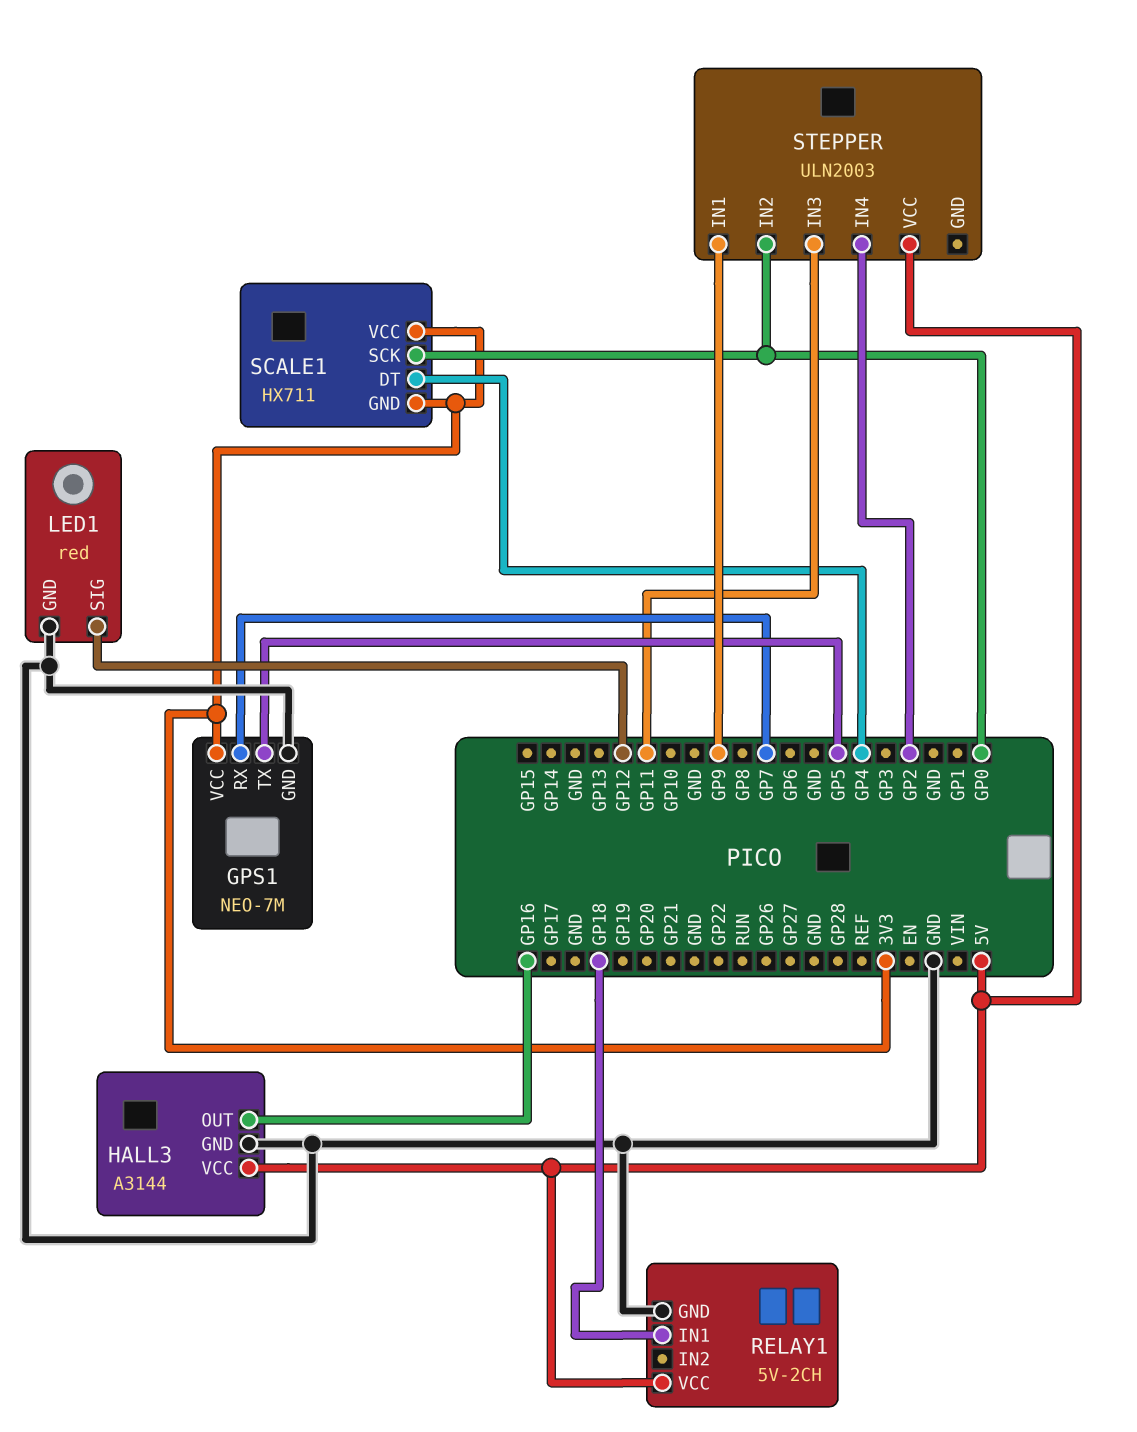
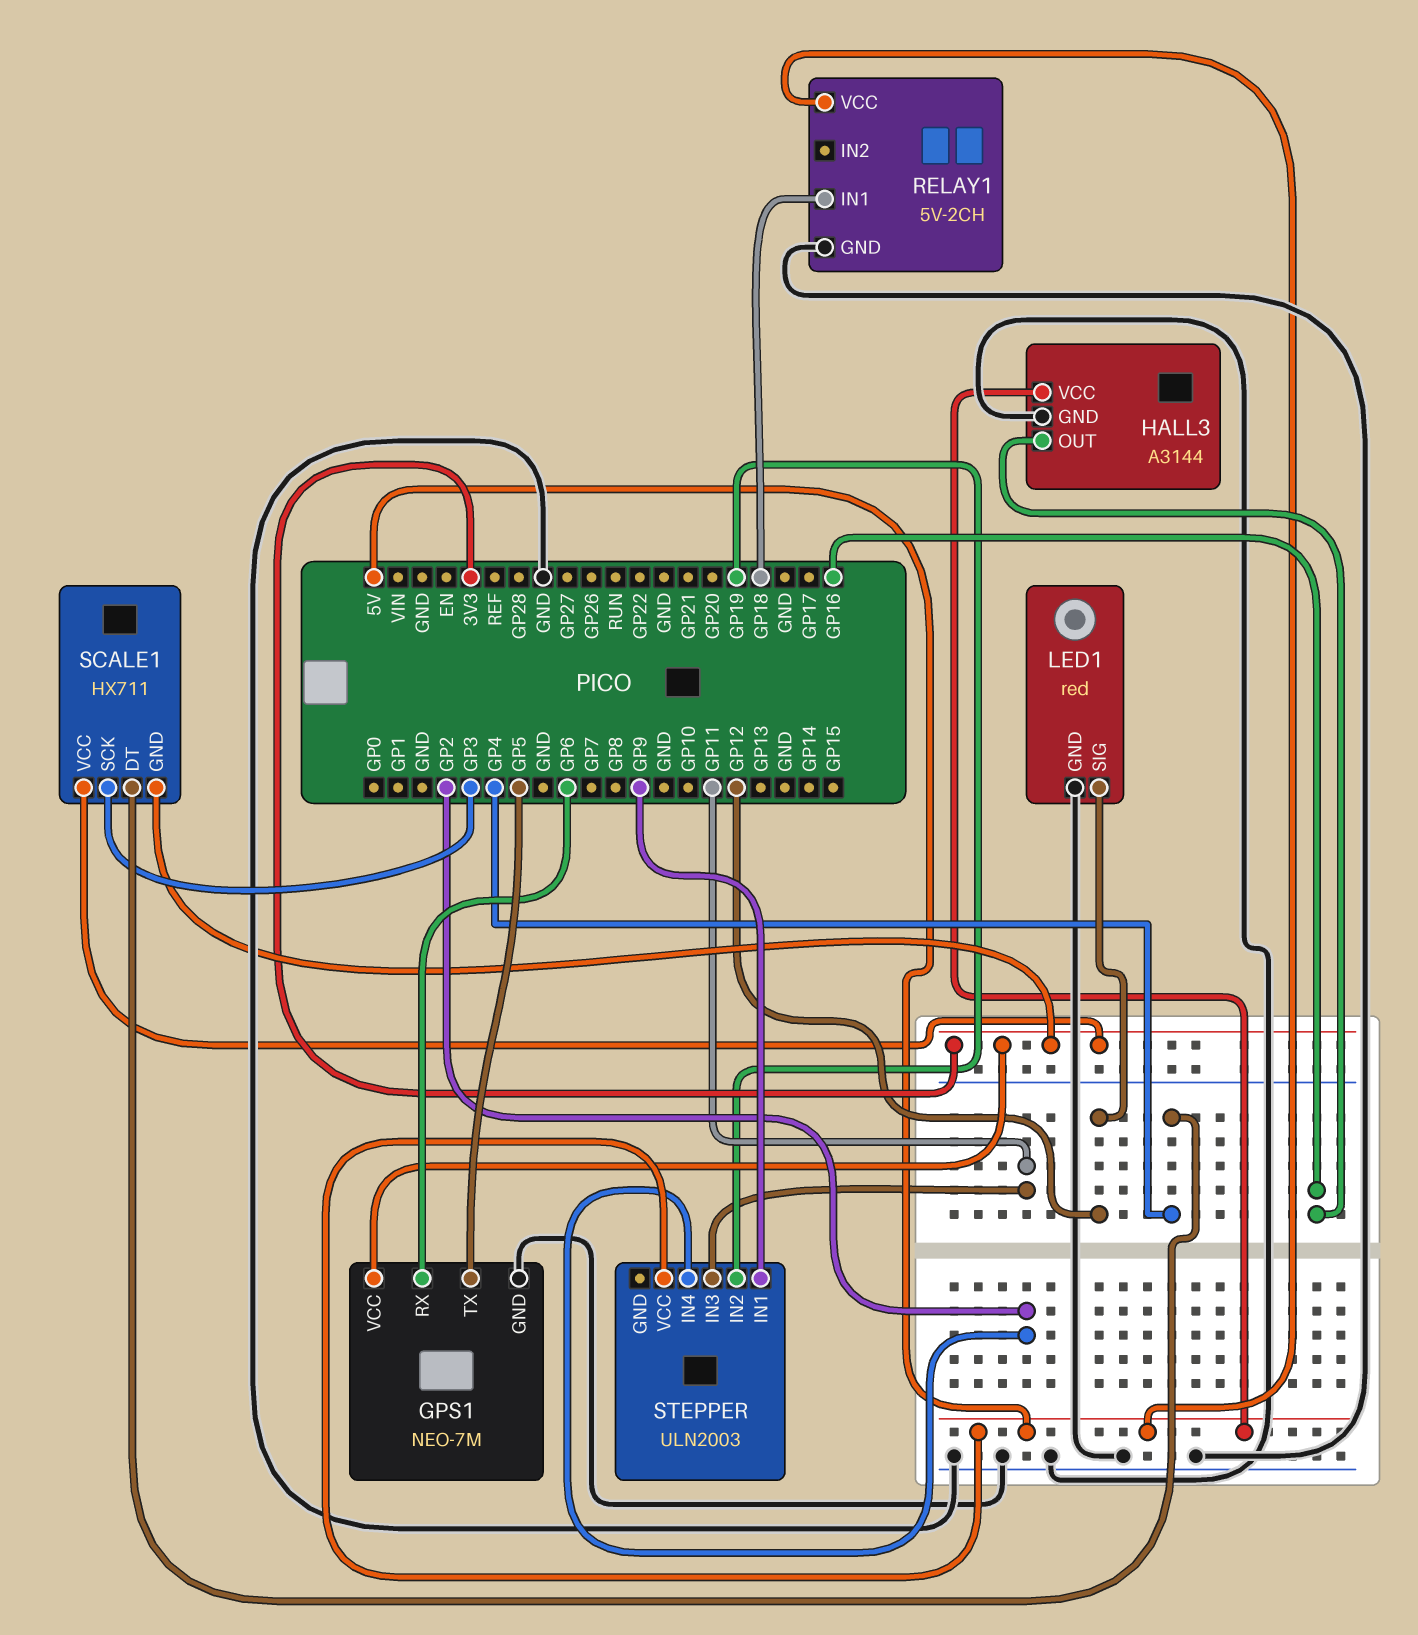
GPS1 pin RX: GP7 -> GP6
SCALE1 pin SCK: GP0 -> GP3
STEPPER pin IN2: GP0 -> GP19

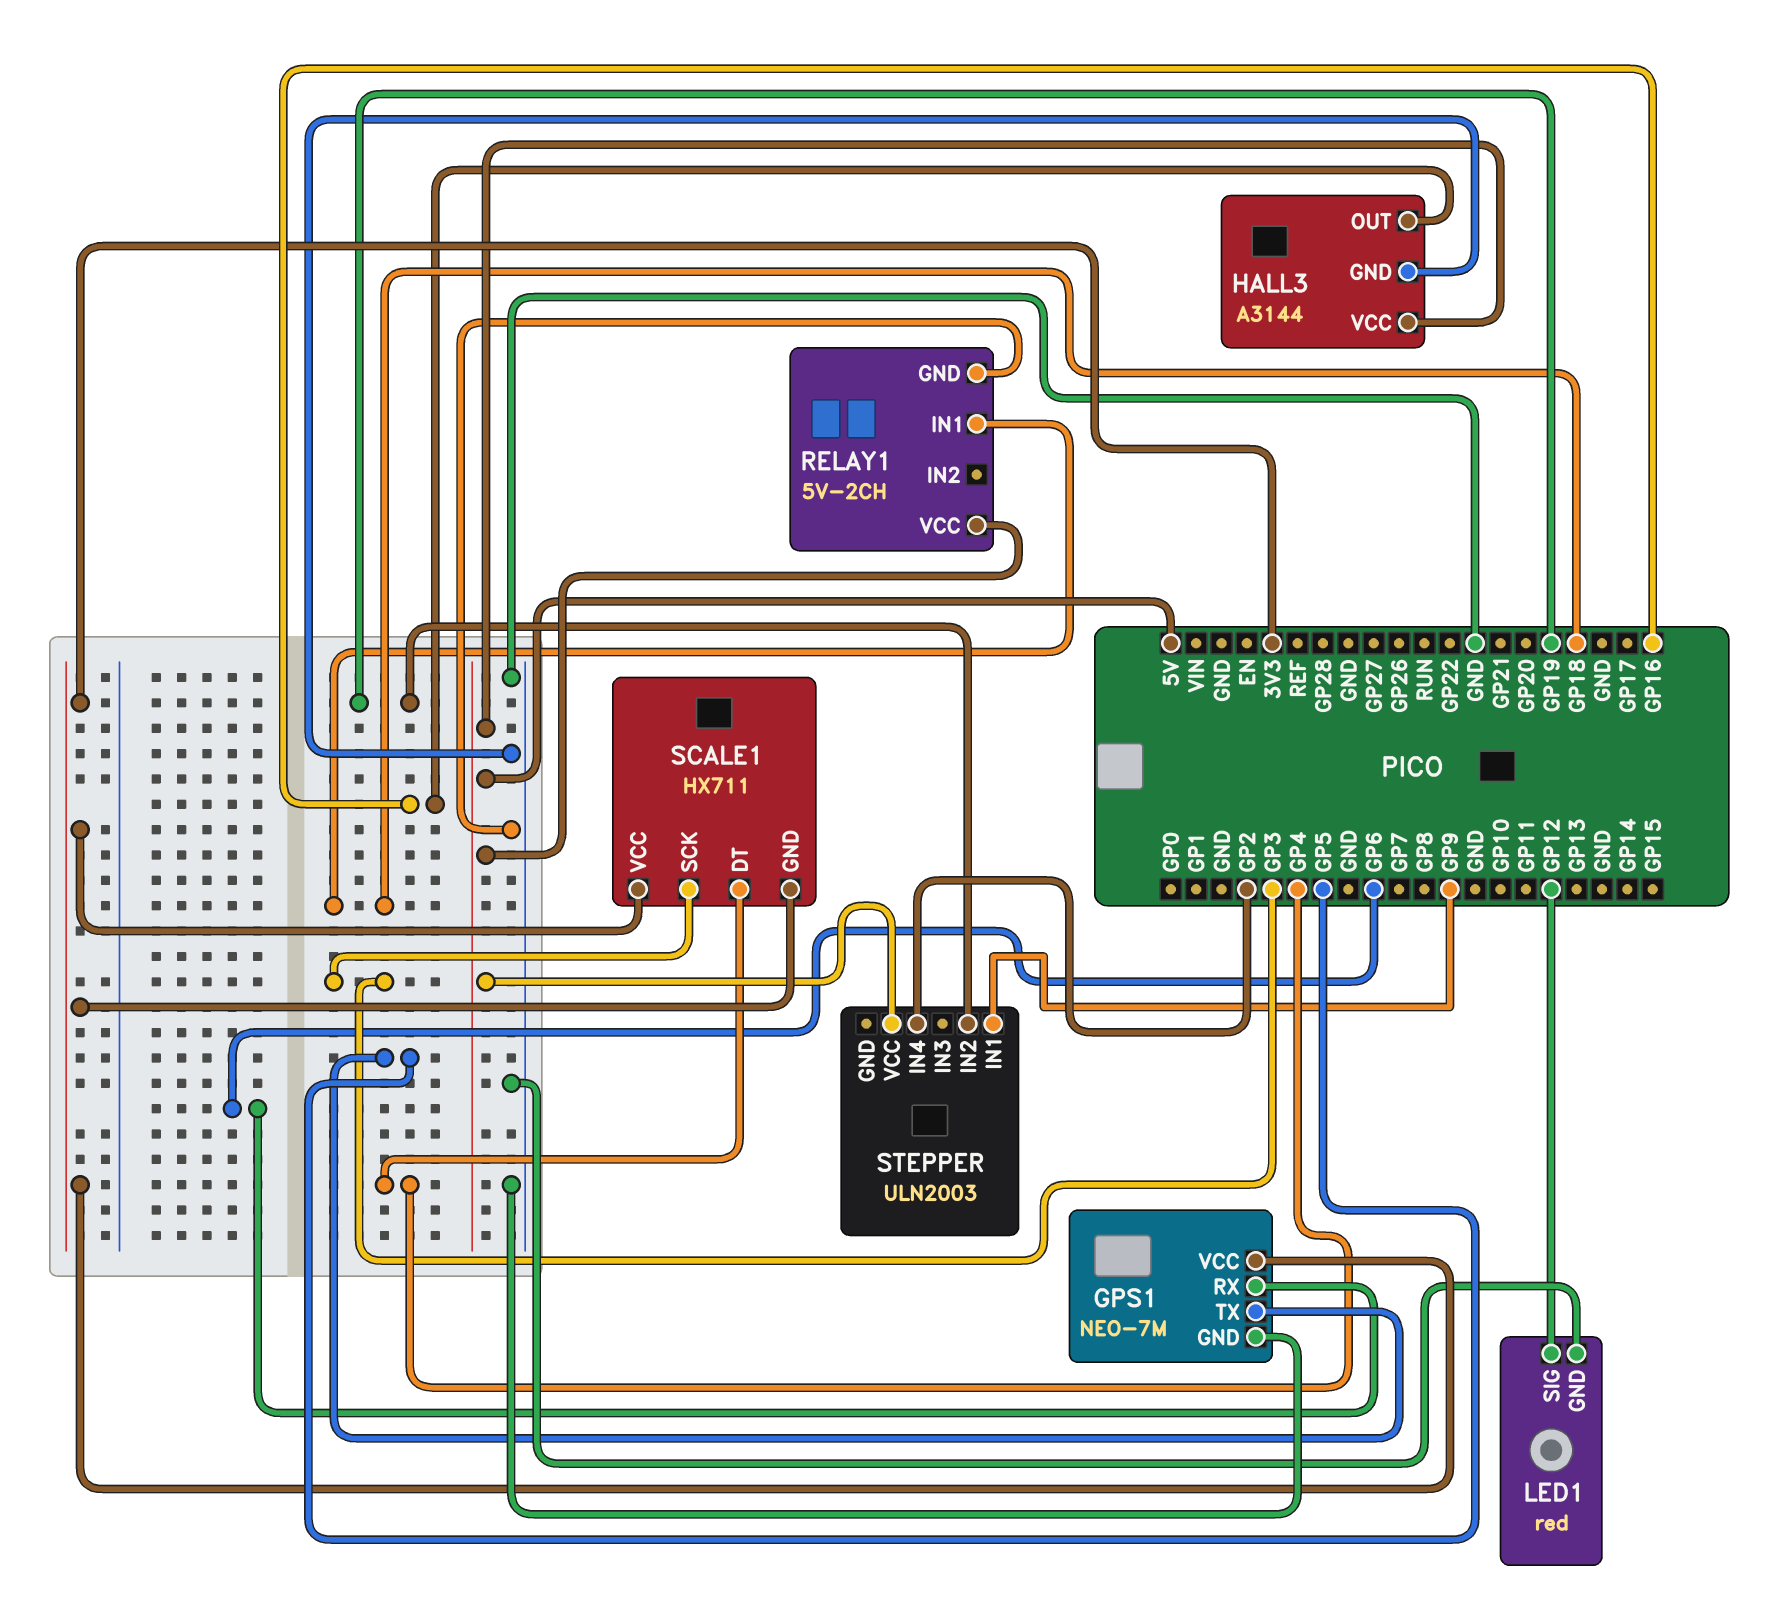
STEPPER pin IN3: GP11 -> none

